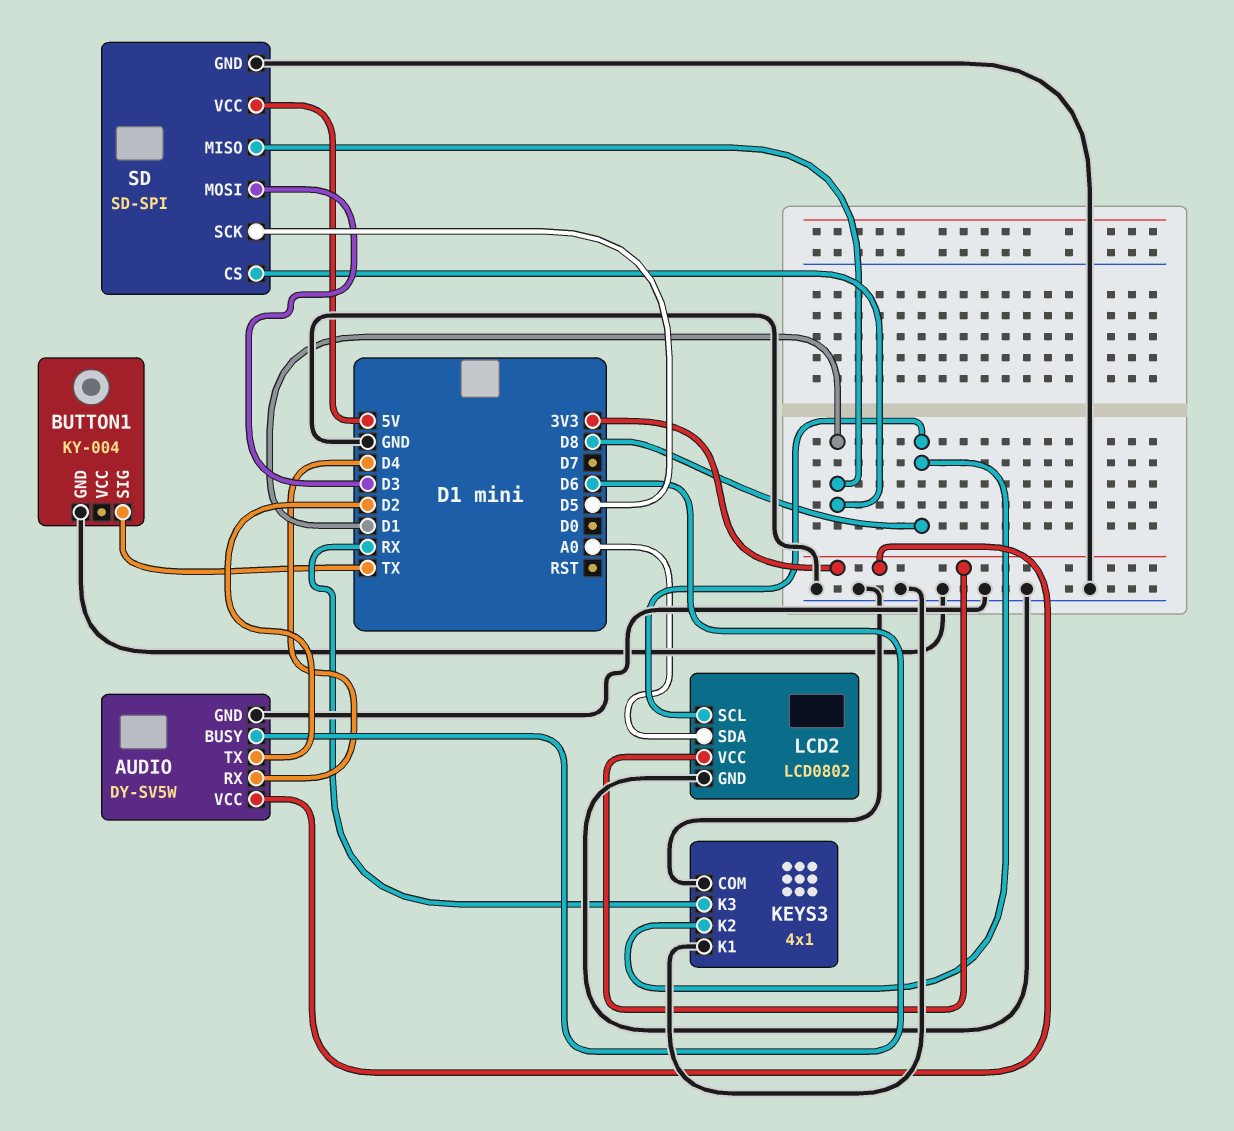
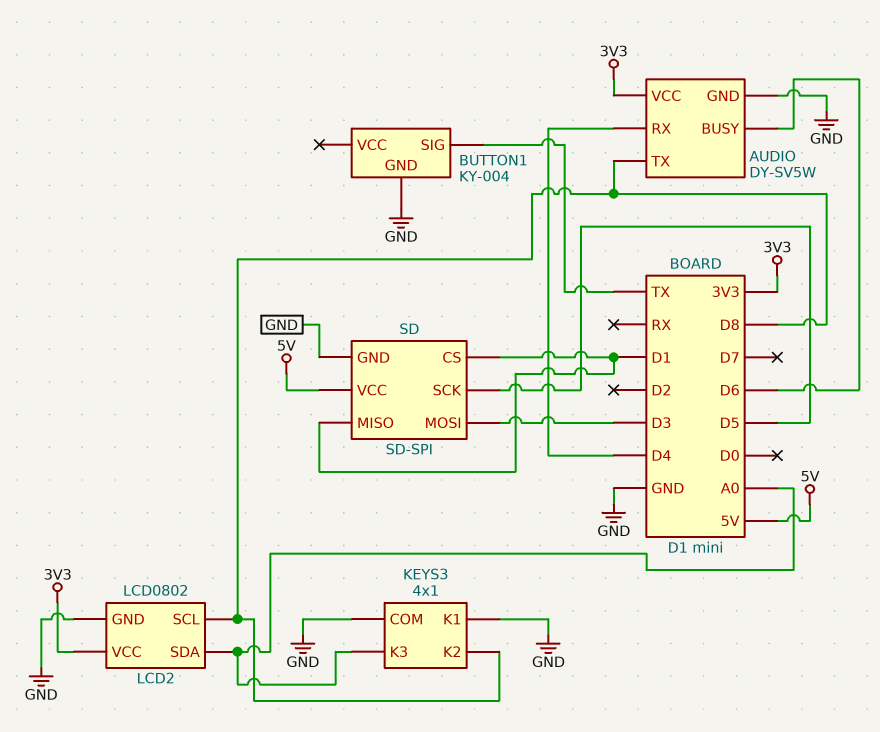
AUDIO pin TX: D2 -> D8
KEYS3 pin K3: RX -> A0

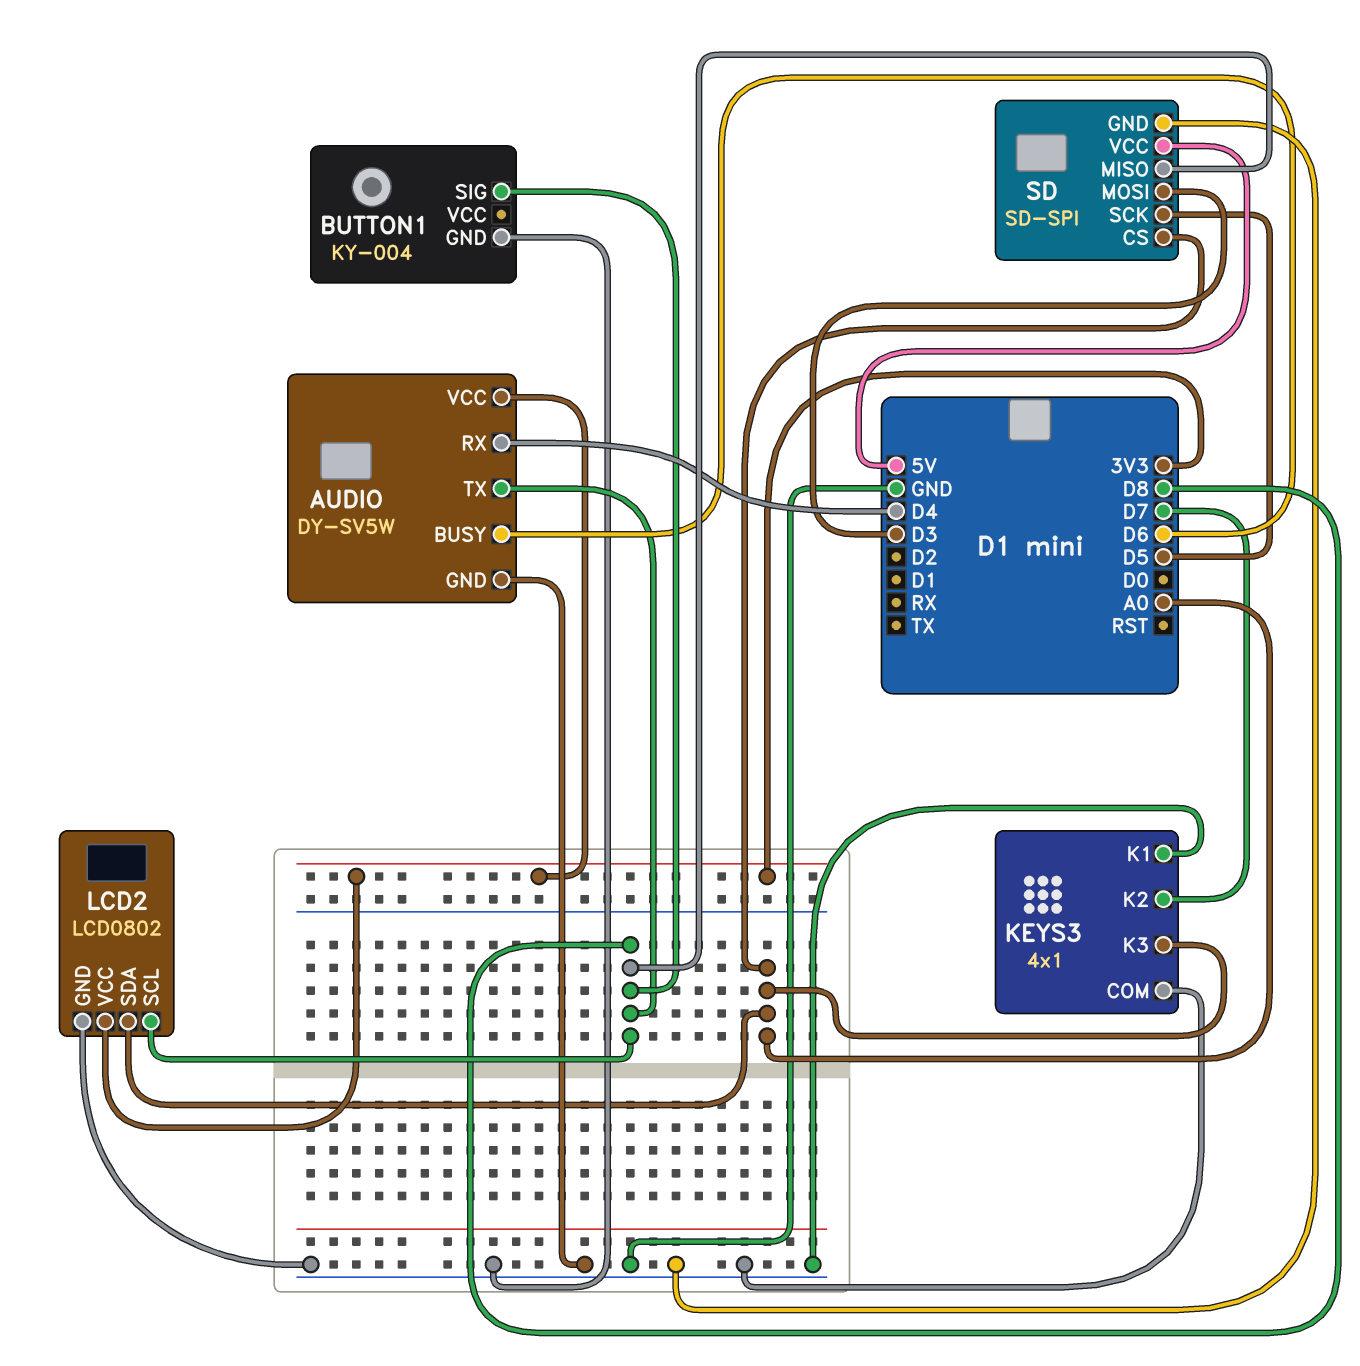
BUTTON1 pin SIG: TX -> D8
KEYS3 pin K2: D8 -> D7
SD pin CS: D1 -> A0
SD pin MISO: D1 -> D8

